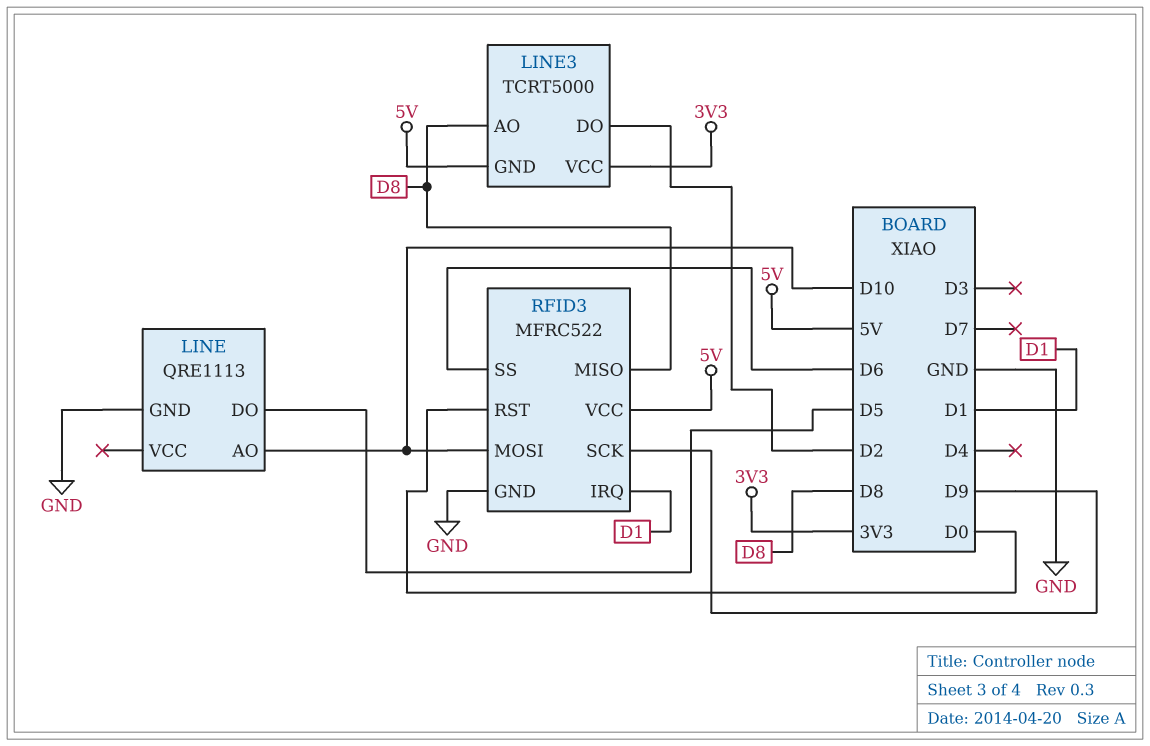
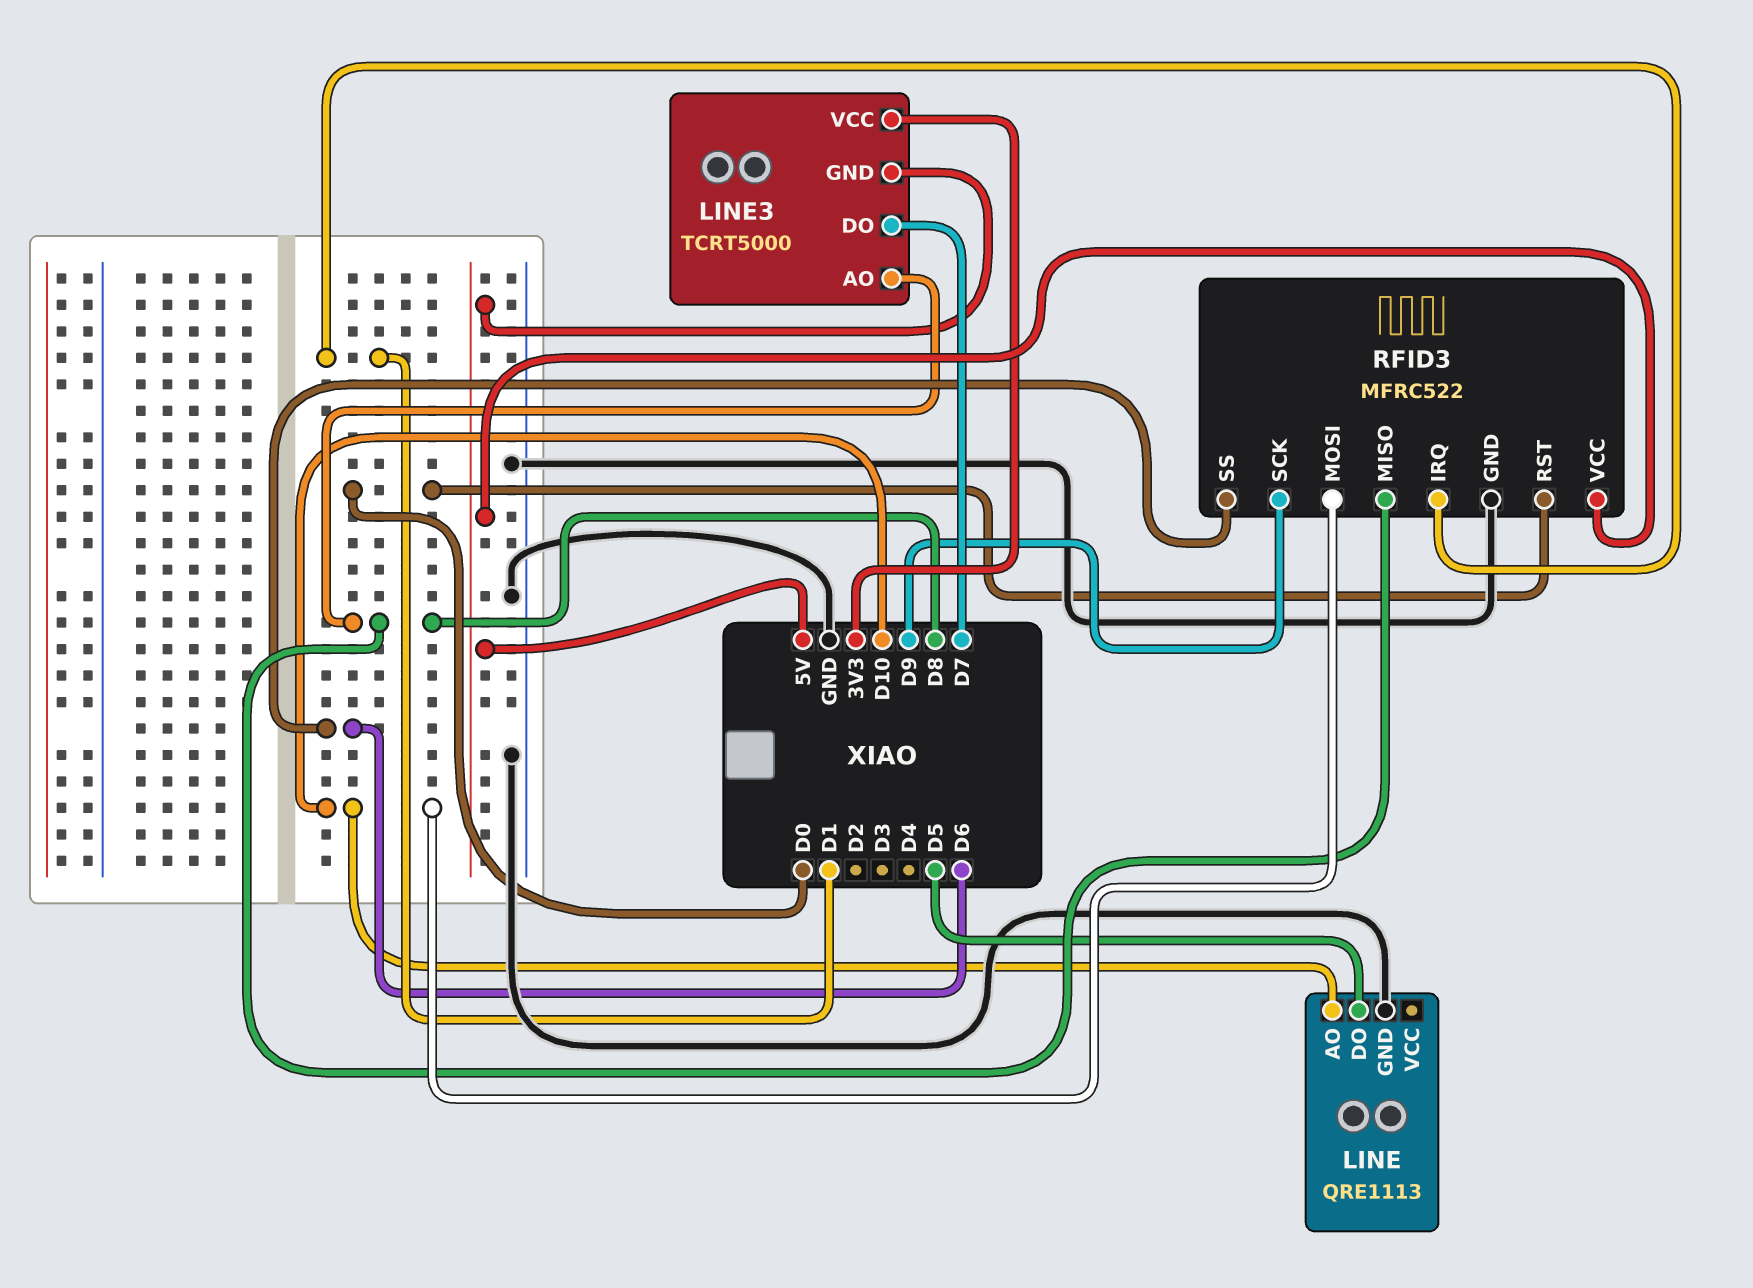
LINE3 pin DO: D2 -> D7

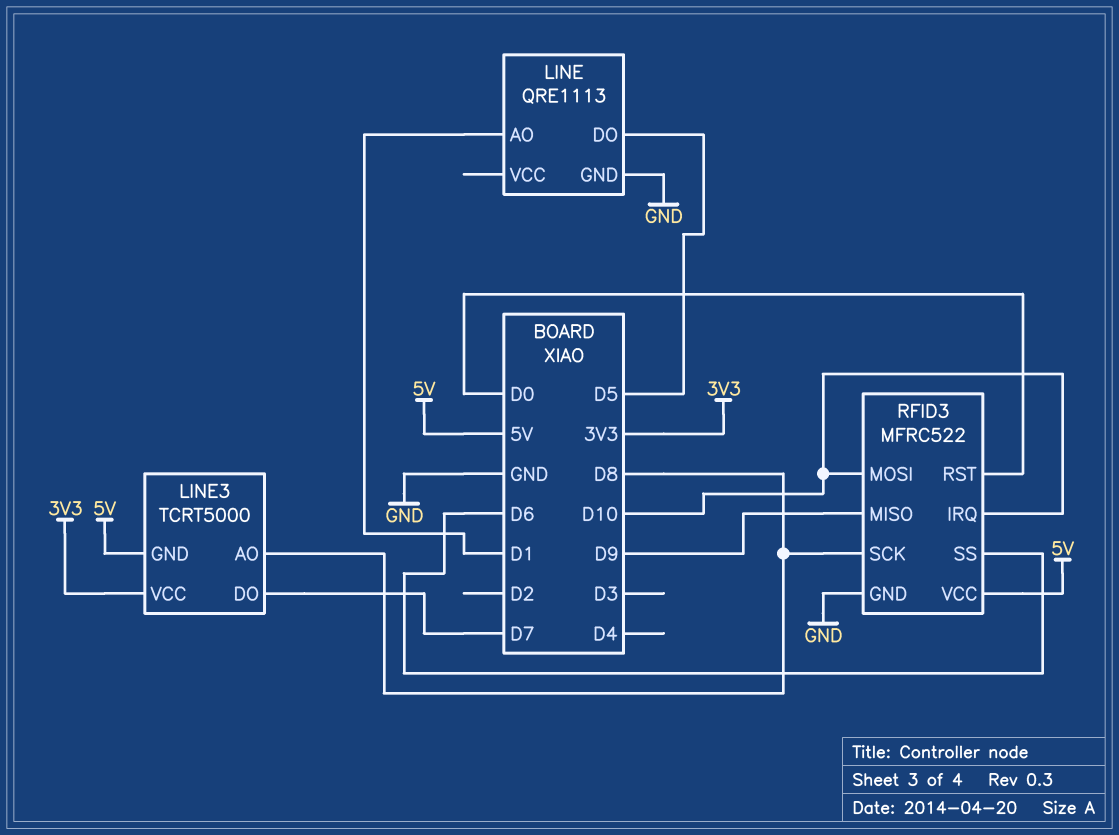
LINE pin AO: D10 -> D1
RFID3 pin IRQ: D1 -> D10
RFID3 pin MISO: D8 -> D9
RFID3 pin SCK: D9 -> D8

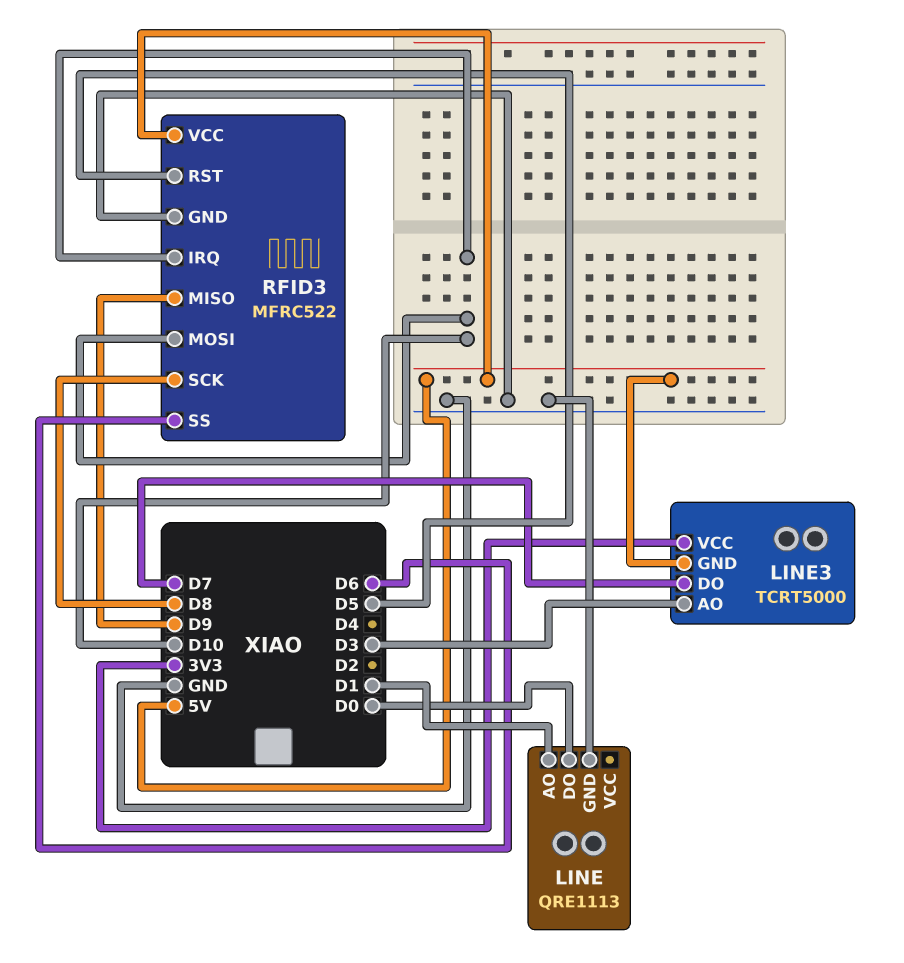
LINE pin DO: D5 -> D0
LINE3 pin AO: D8 -> D3
RFID3 pin RST: D0 -> D5

